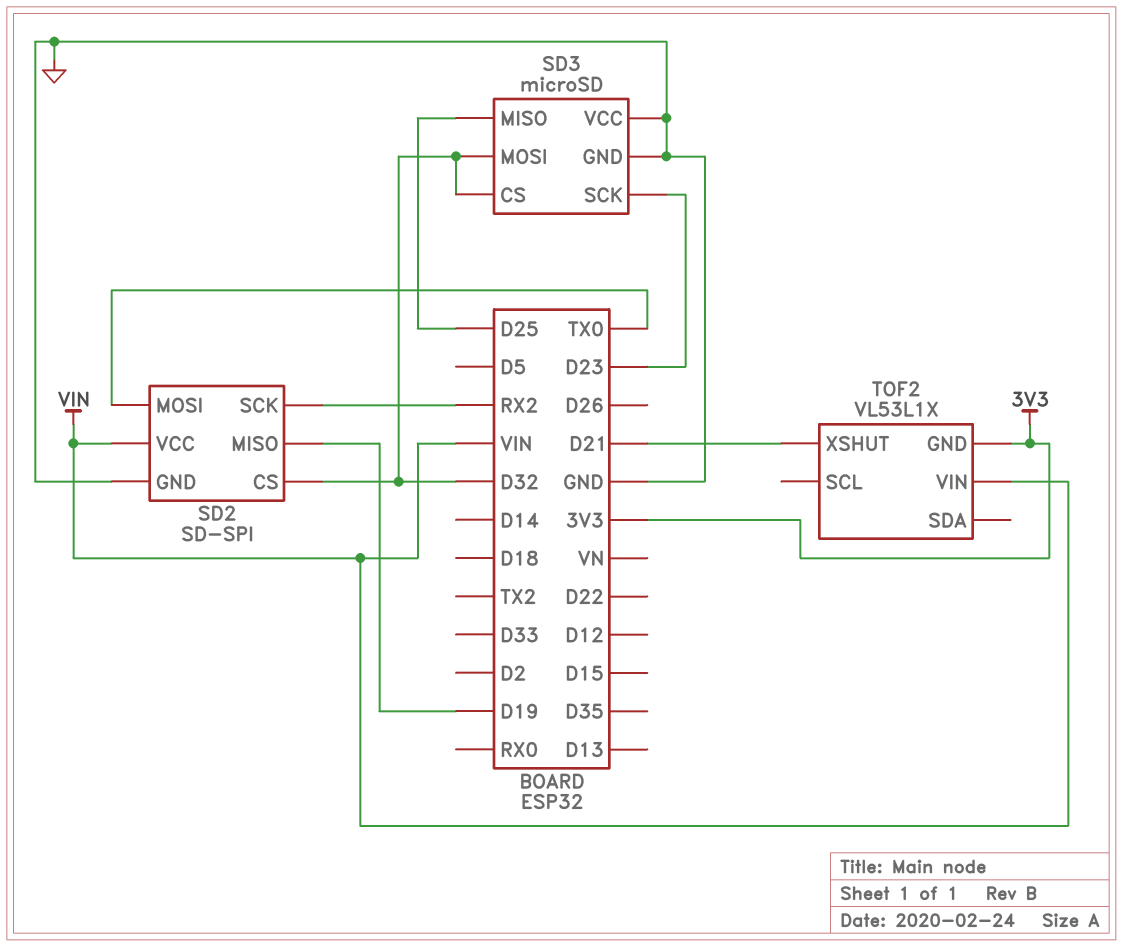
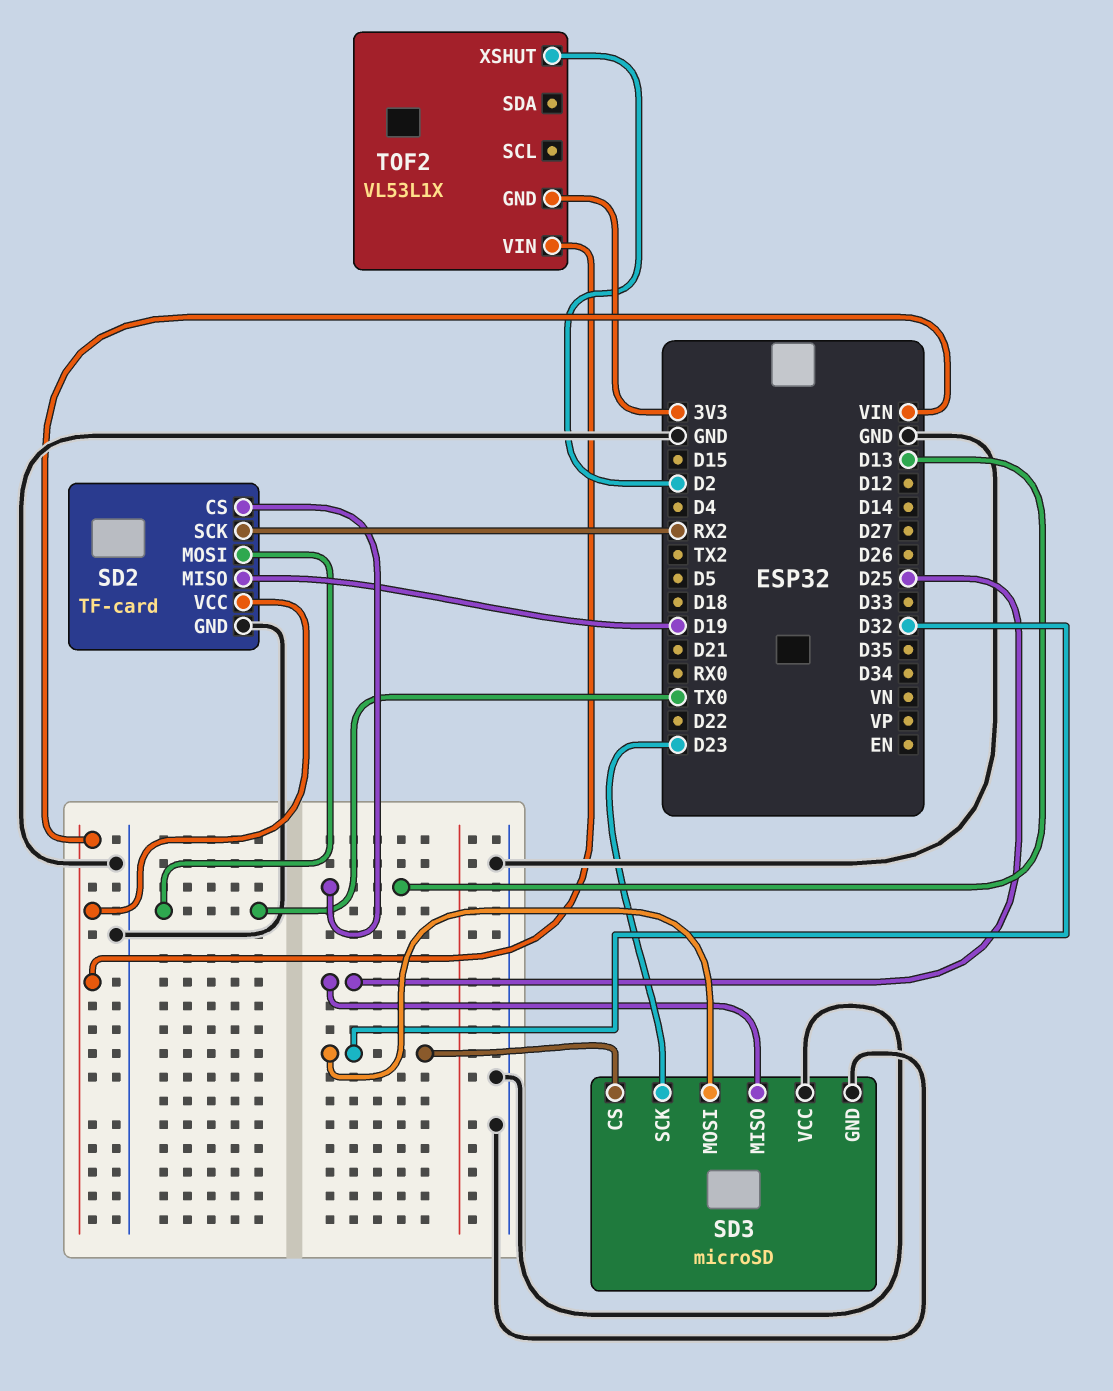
SD2: SD-SPI -> TF-card
SD2 pin CS: D32 -> D13
TOF2 pin XSHUT: D21 -> D2

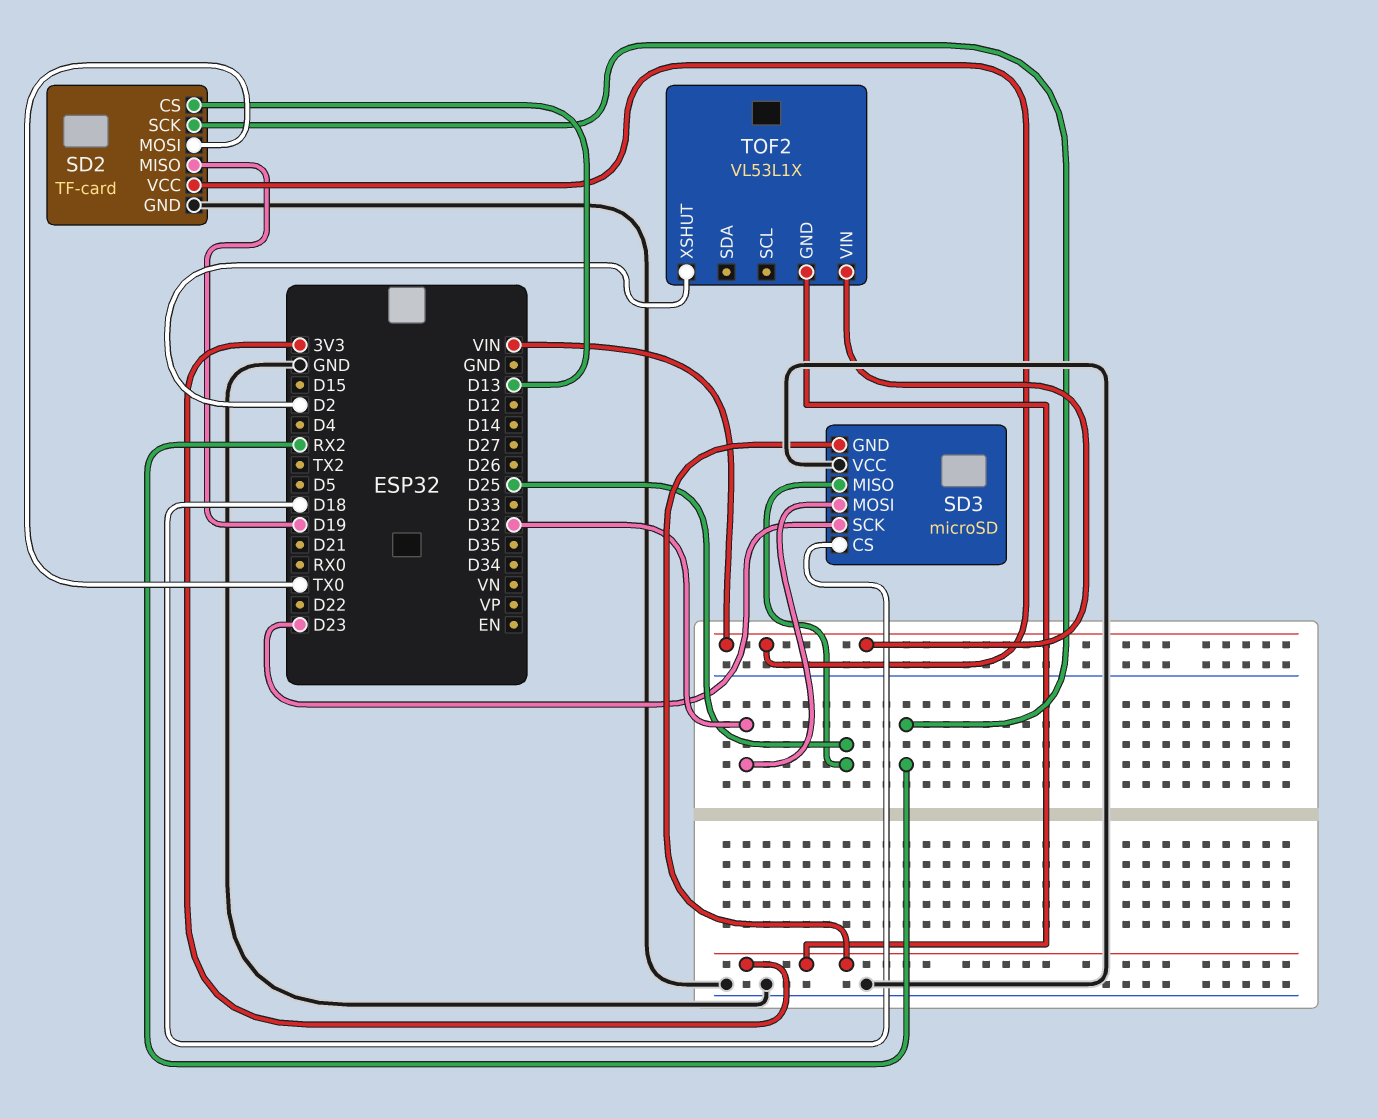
SD3 pin CS: D32 -> D18
SD3 pin GND: GND -> 3V3

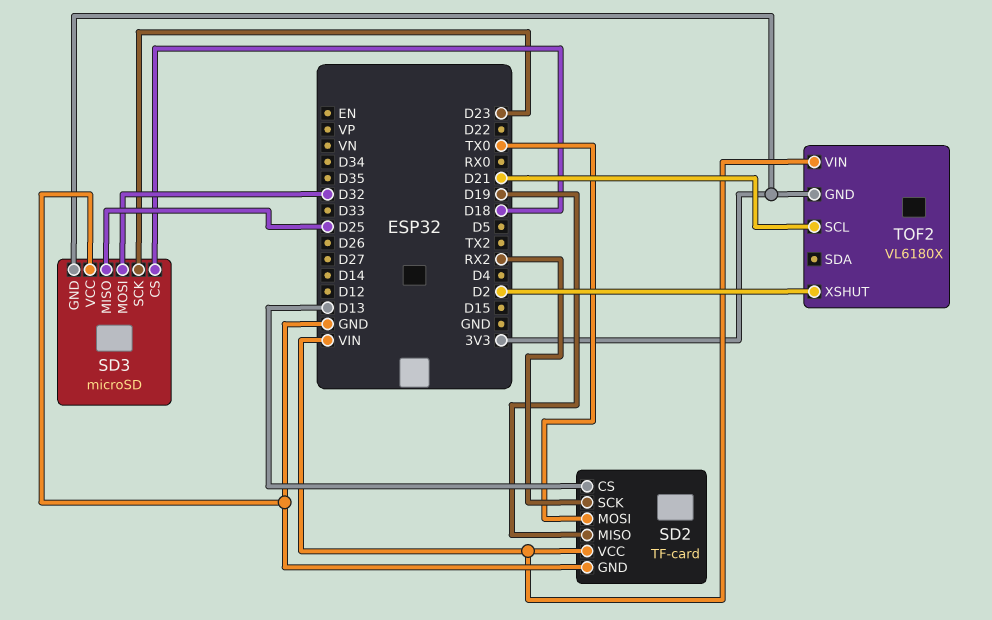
TOF2: VL53L1X -> VL6180X
TOF2 pin SCL: none -> D21

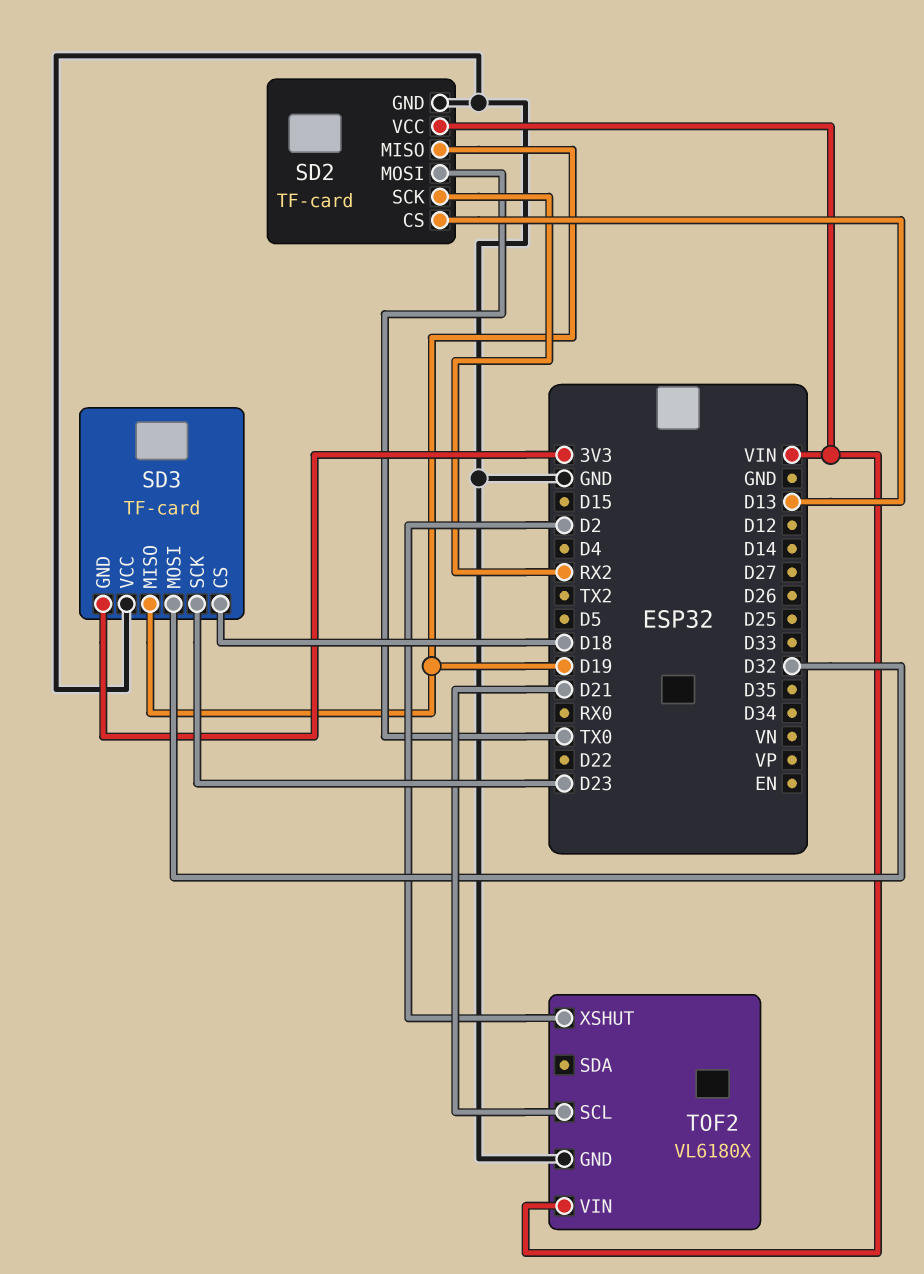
SD3: microSD -> TF-card
SD3 pin MISO: D25 -> D19
TOF2 pin GND: 3V3 -> GND

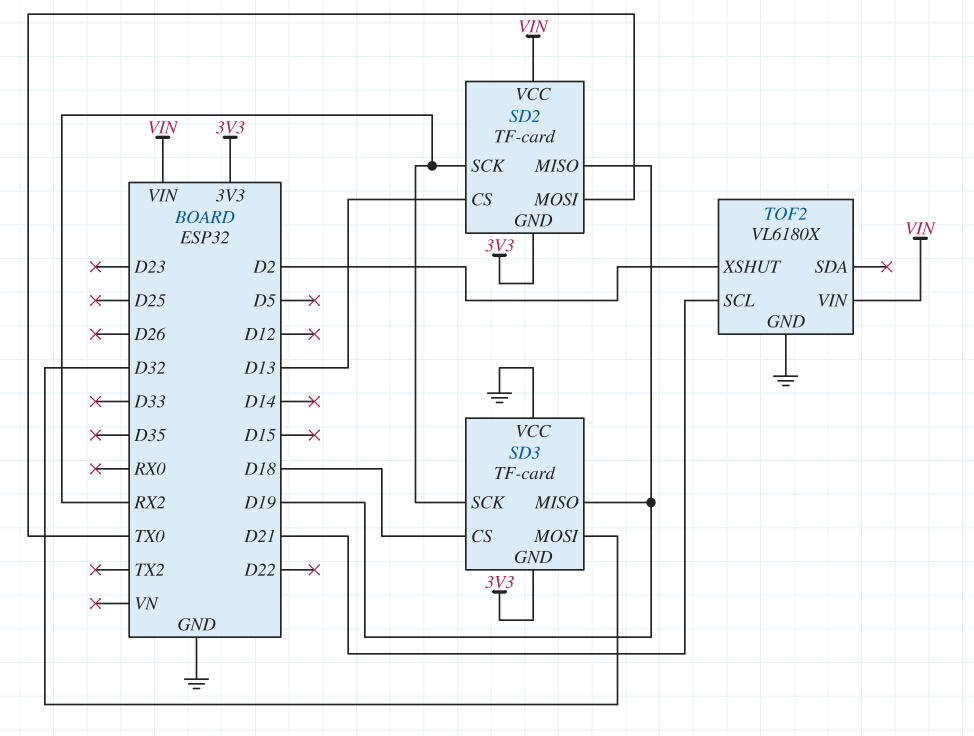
SD2 pin GND: GND -> 3V3
SD3 pin SCK: D23 -> RX2

